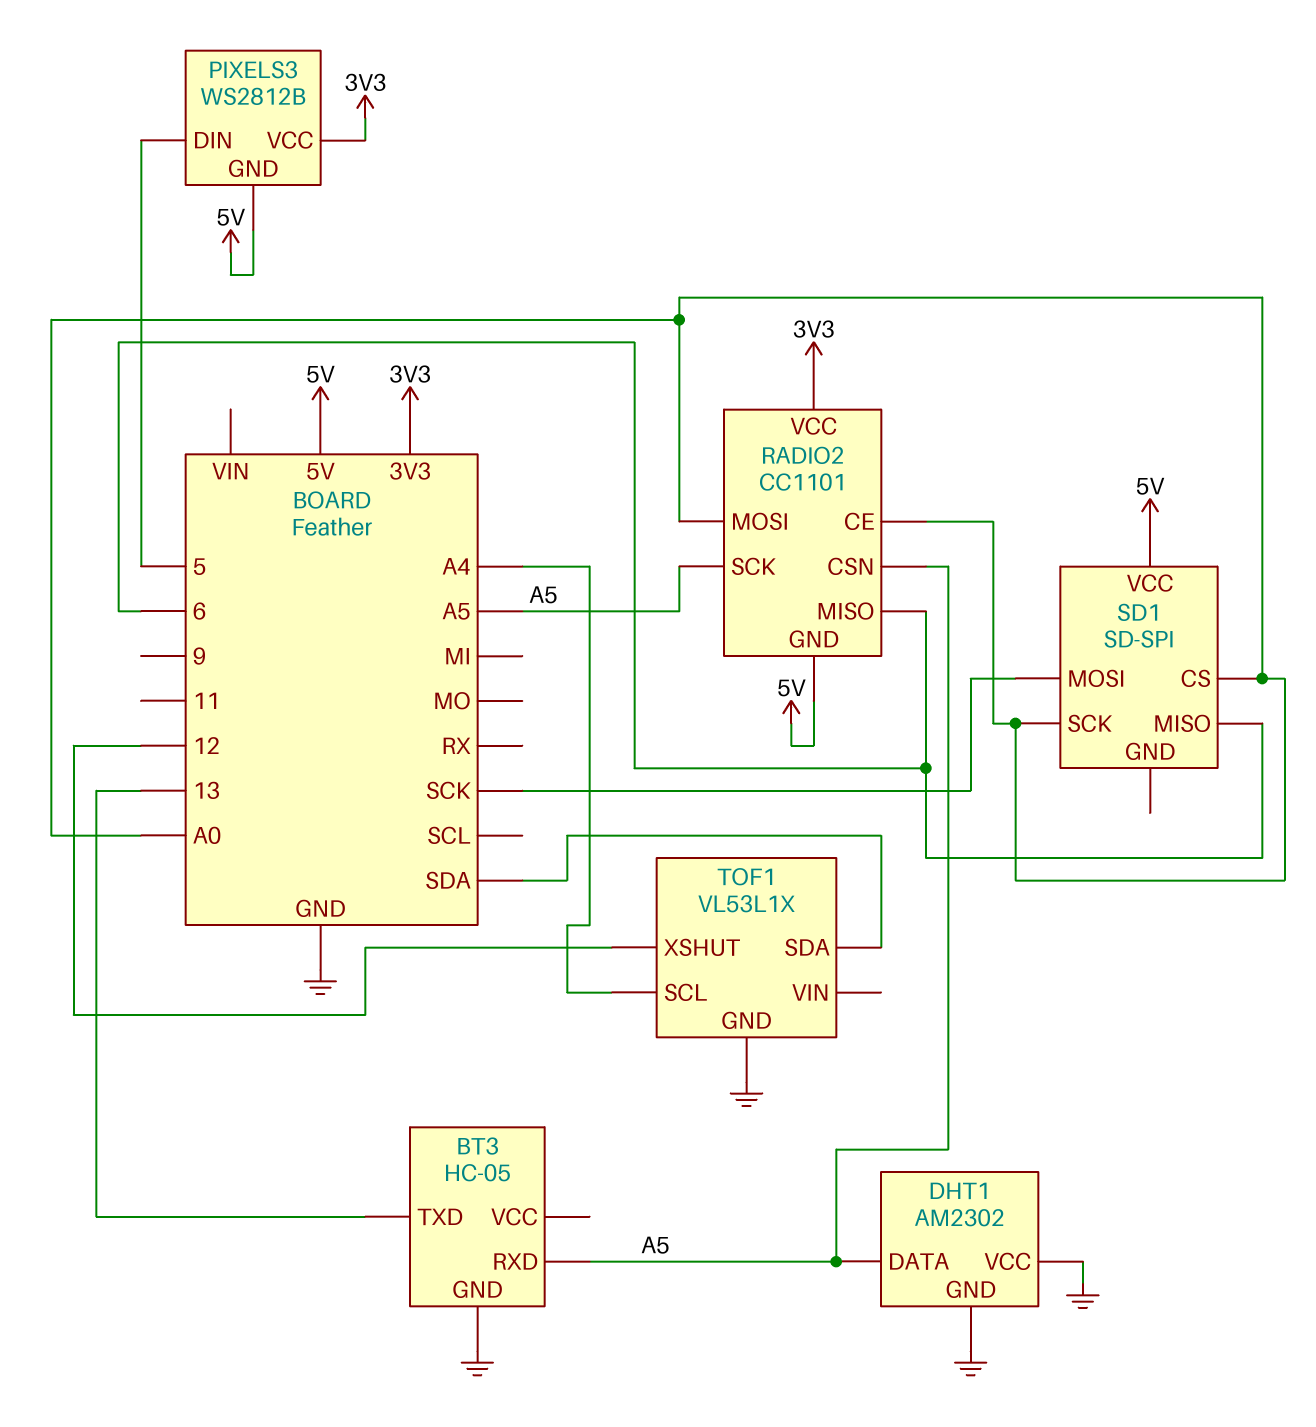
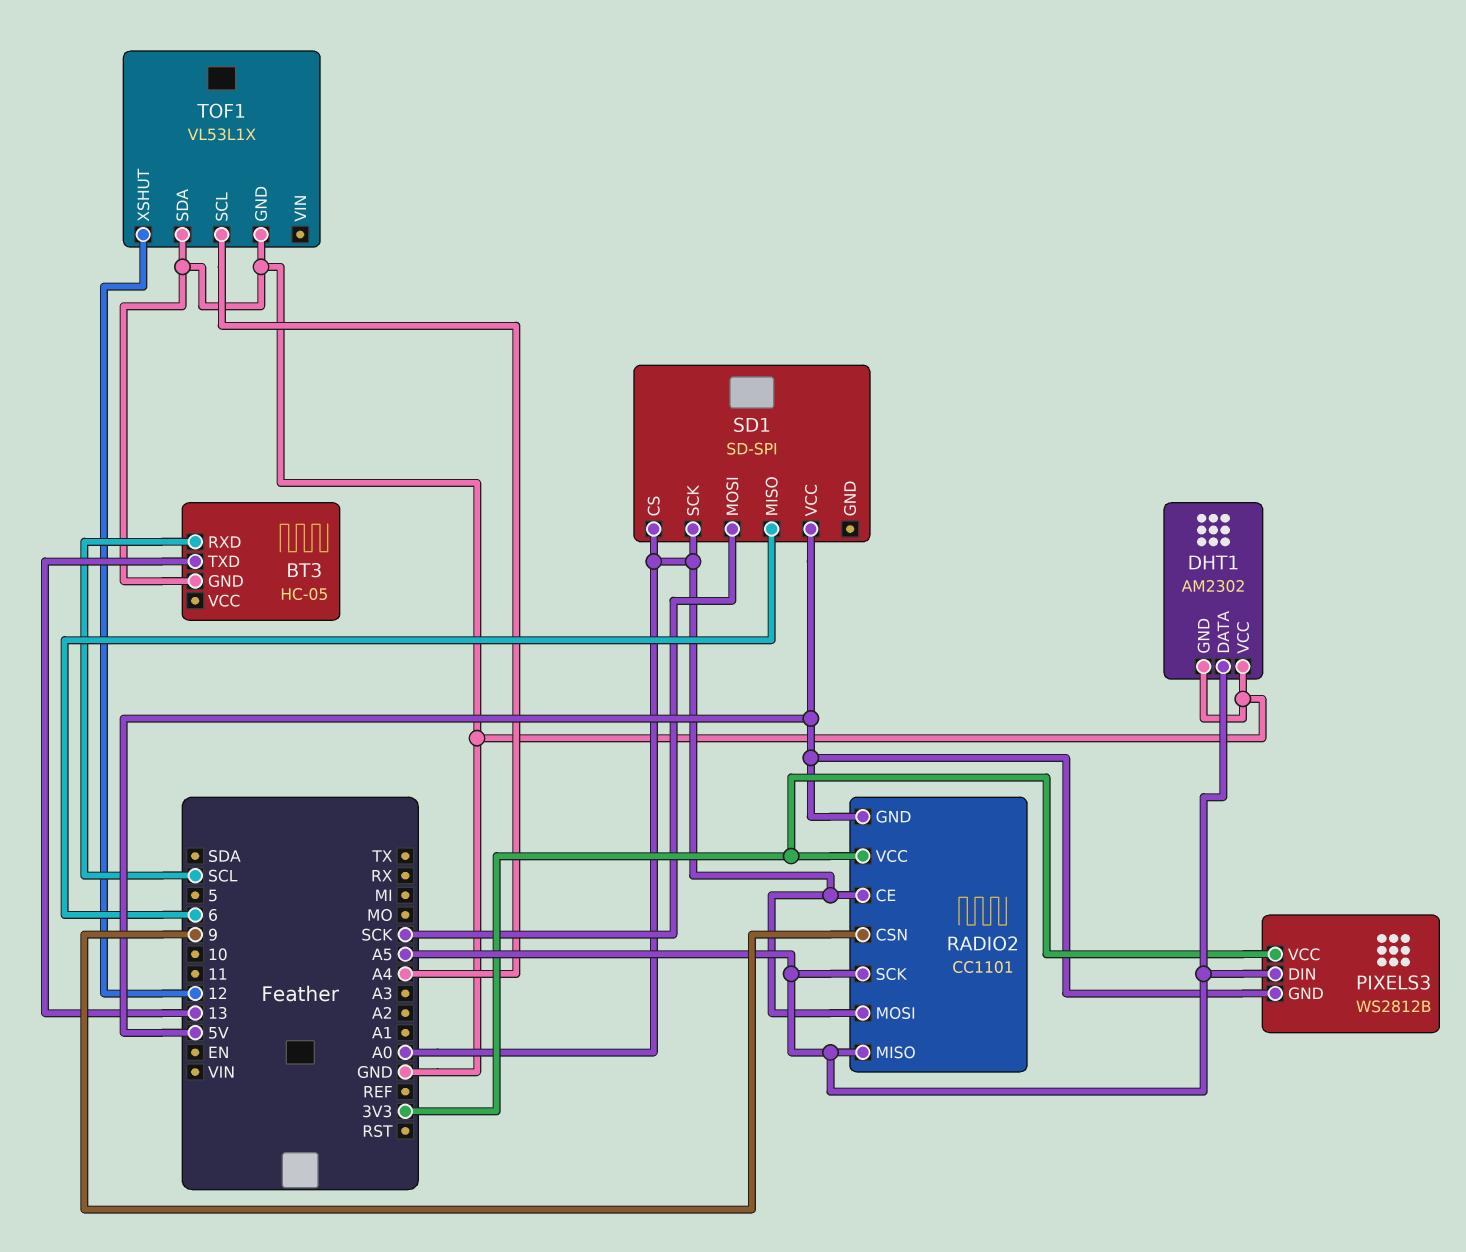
BT3 pin RXD: A5 -> SCL
PIXELS3 pin DIN: 5 -> A5
RADIO2 pin CSN: A5 -> 9
RADIO2 pin MISO: 6 -> A5
TOF1 pin SDA: SDA -> GND

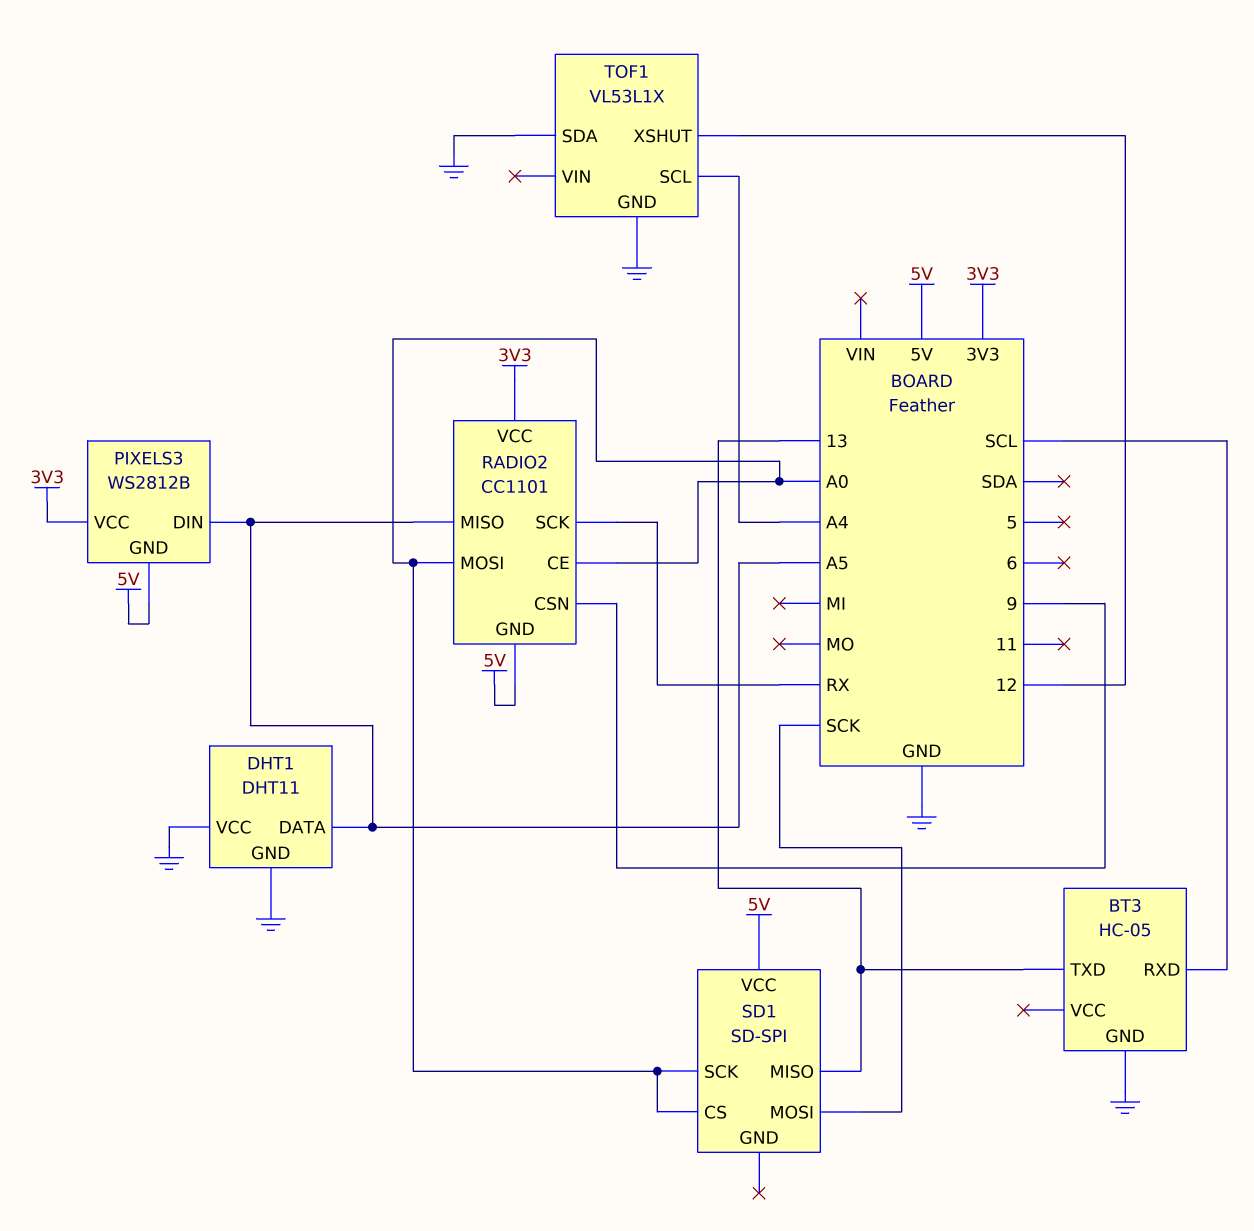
DHT1: AM2302 -> DHT11
RADIO2 pin SCK: A5 -> RX
SD1 pin MISO: 6 -> 13

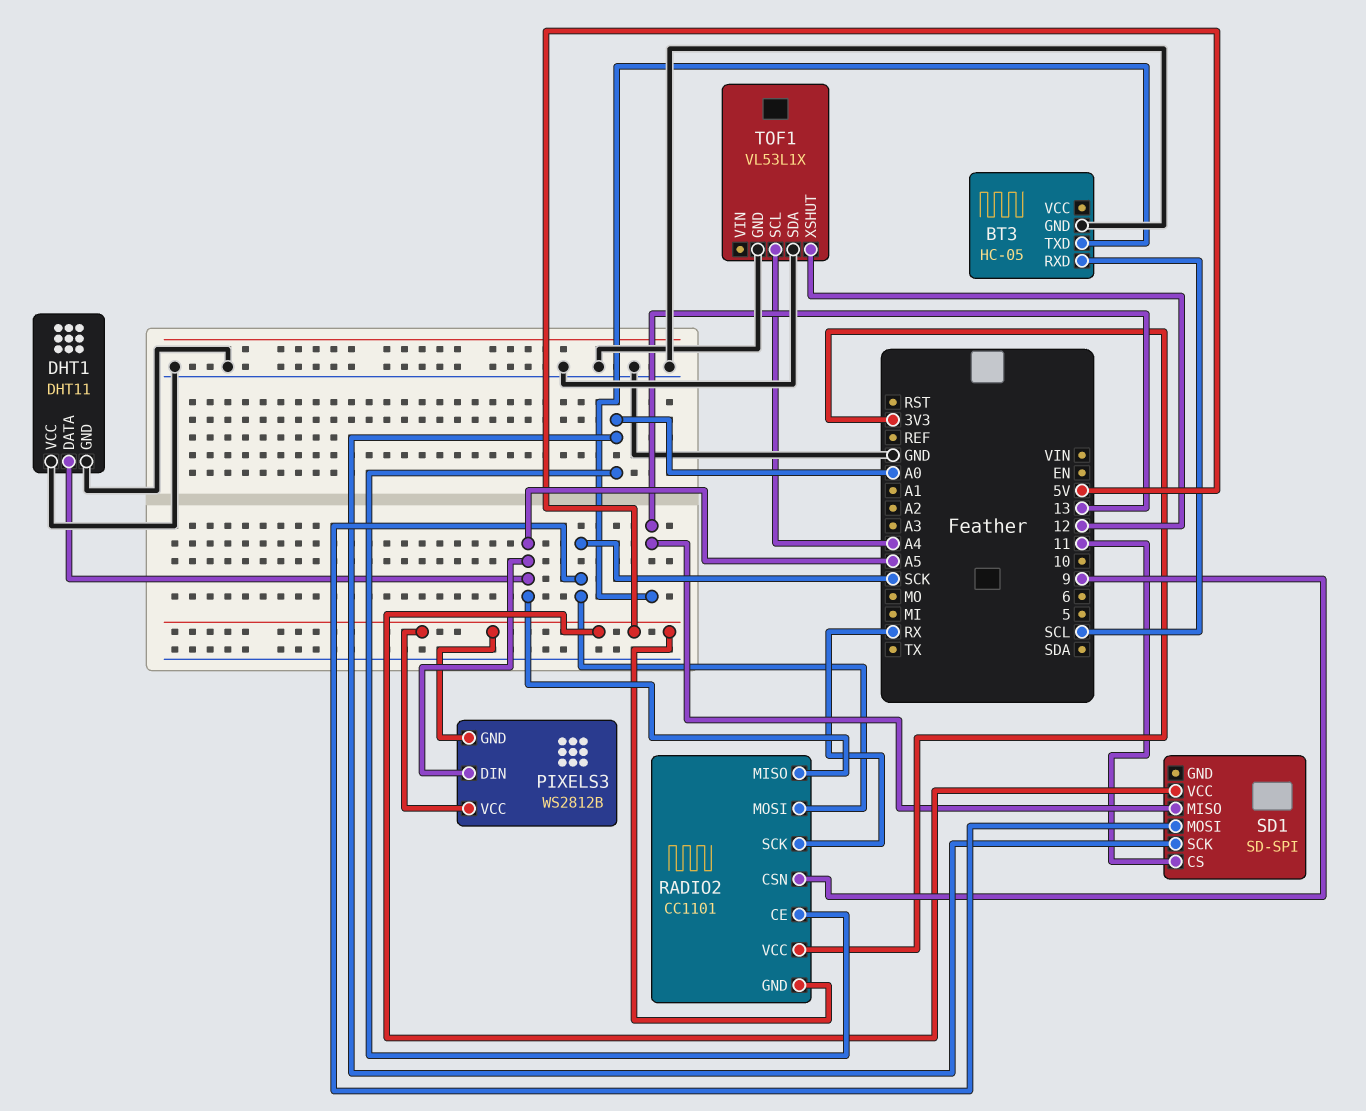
PIXELS3 pin VCC: 3V3 -> 5V
RADIO2 pin MOSI: A0 -> SCK
SD1 pin CS: A0 -> 11

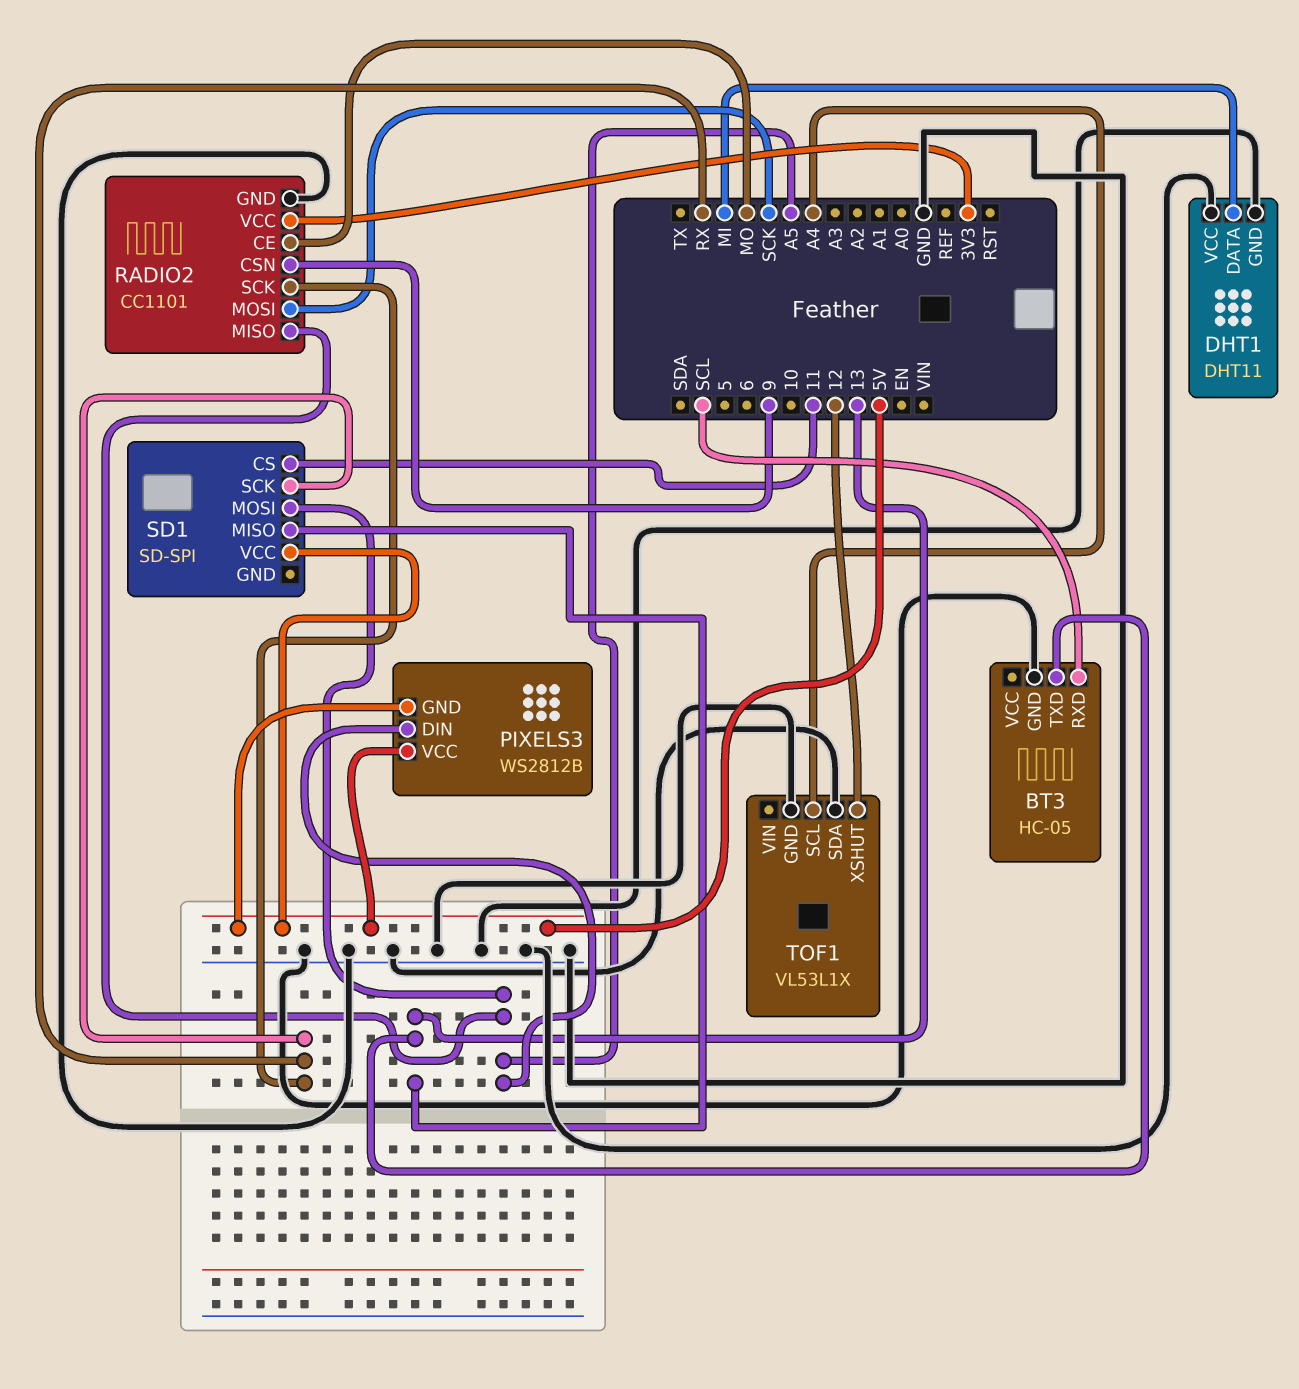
DHT1 pin DATA: A5 -> MI
RADIO2 pin CE: A0 -> MO
RADIO2 pin GND: 5V -> GND
SD1 pin MOSI: SCK -> A5
SD1 pin SCK: A0 -> RX

